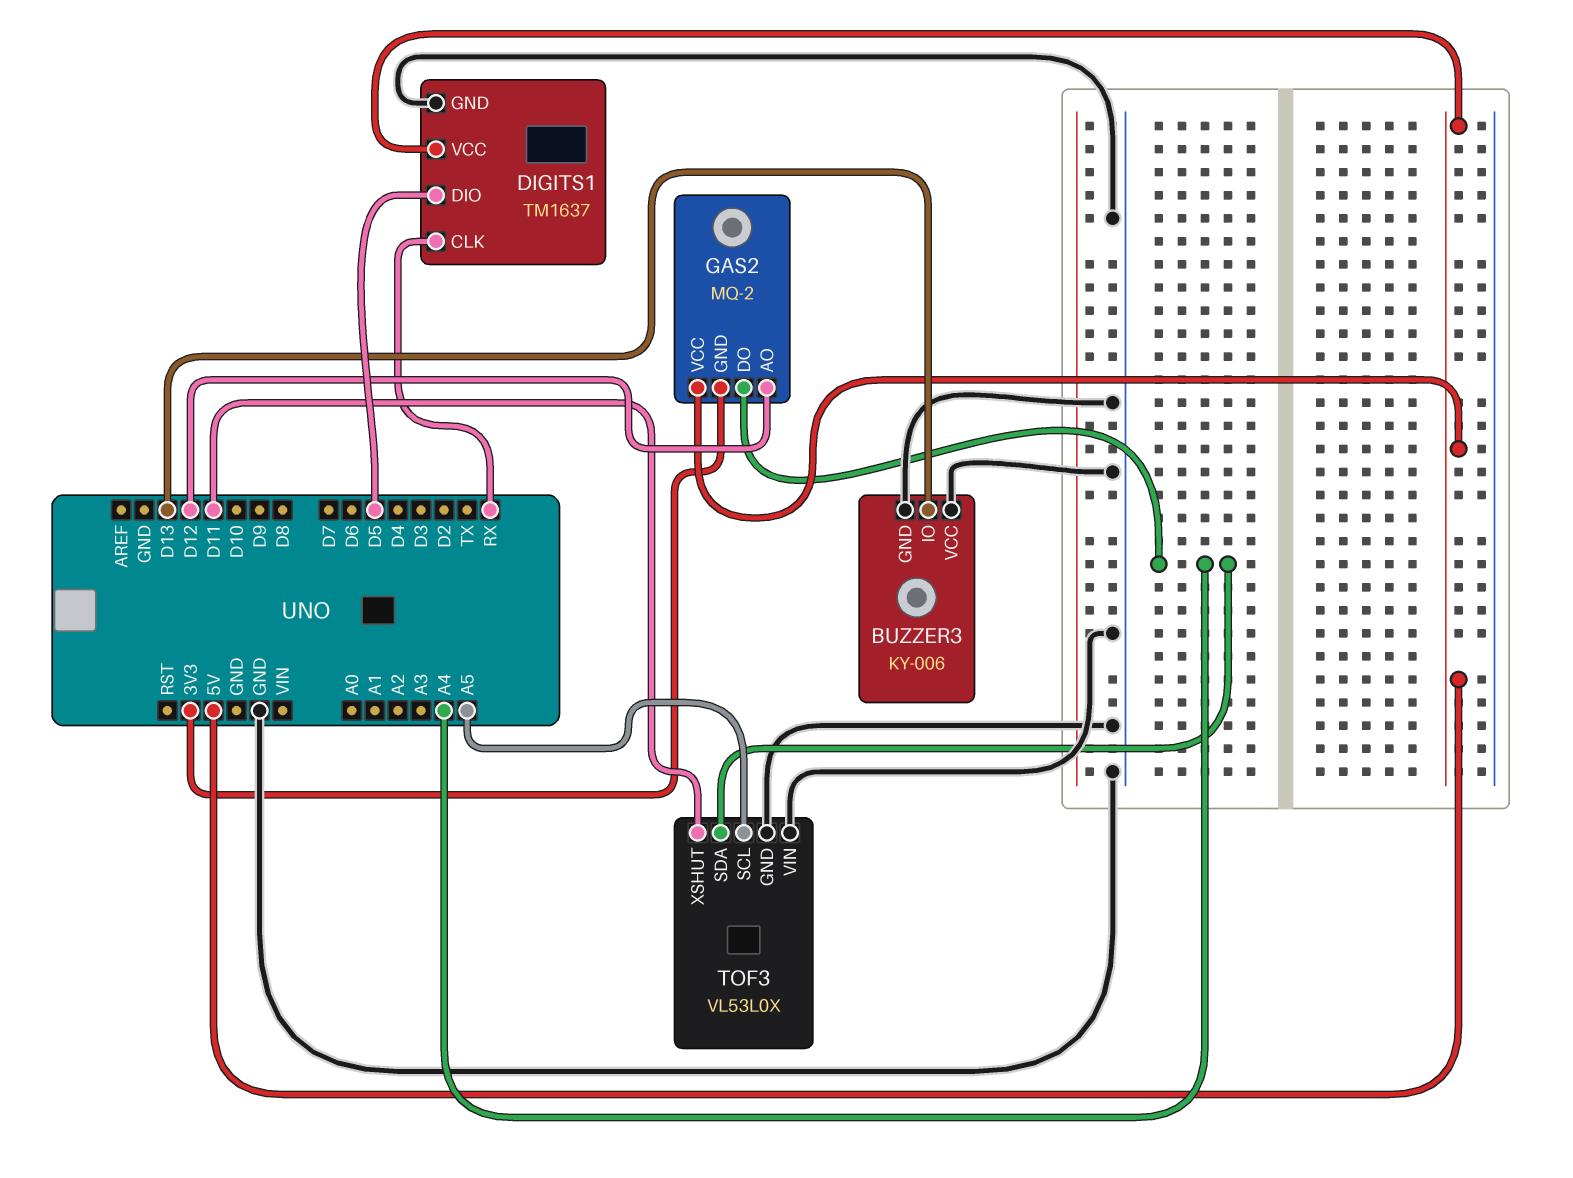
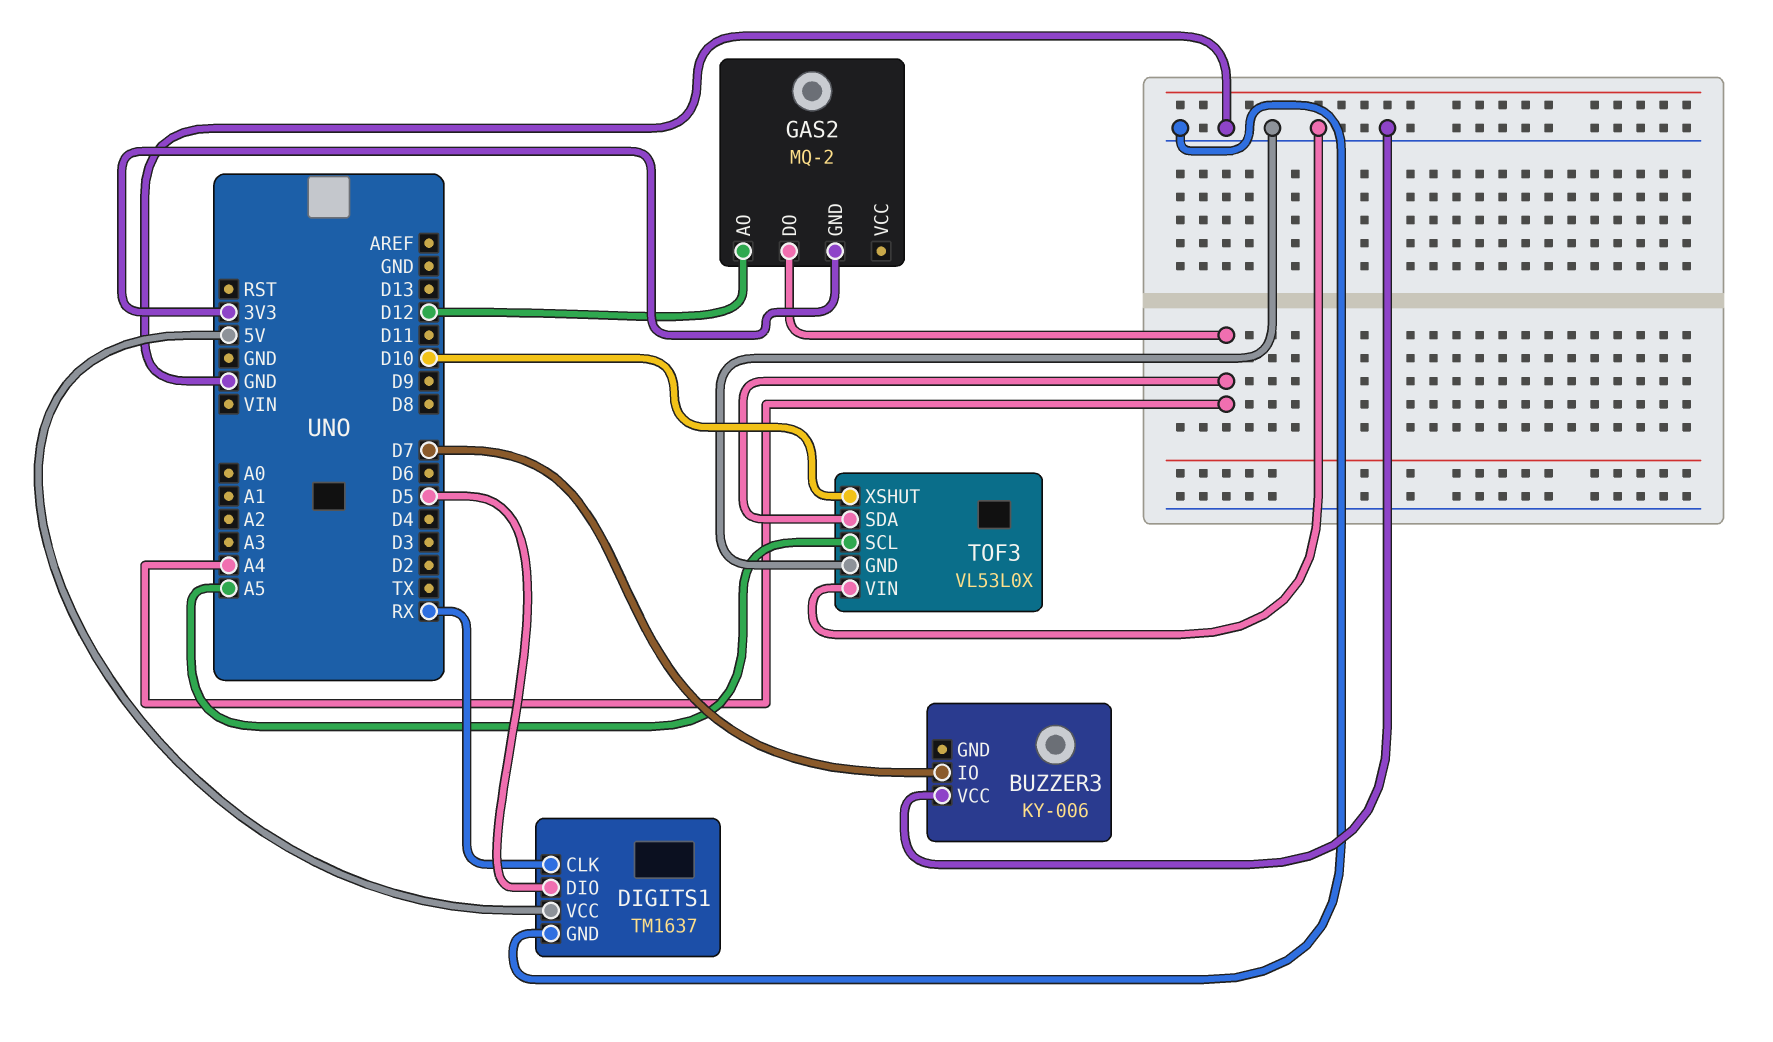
BUZZER3 pin GND: GND -> none
BUZZER3 pin IO: D13 -> D7
GAS2 pin VCC: 5V -> none
TOF3 pin XSHUT: D11 -> D10

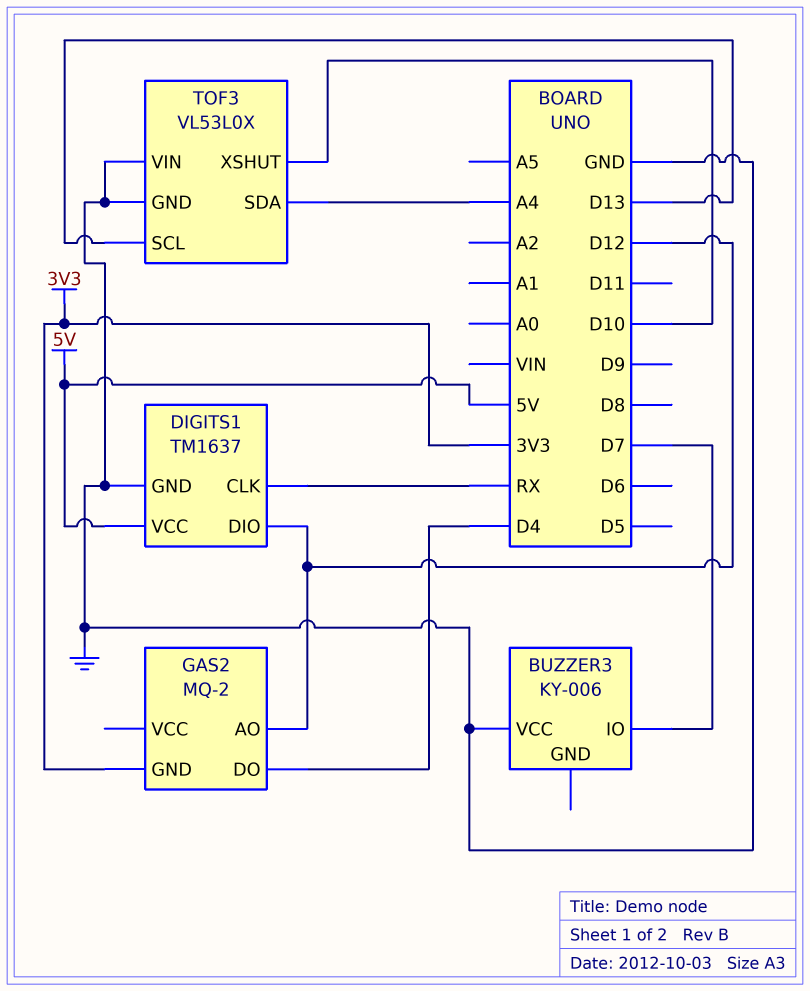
DIGITS1 pin DIO: D5 -> D12
GAS2 pin DO: A4 -> D4
TOF3 pin SCL: A5 -> D13

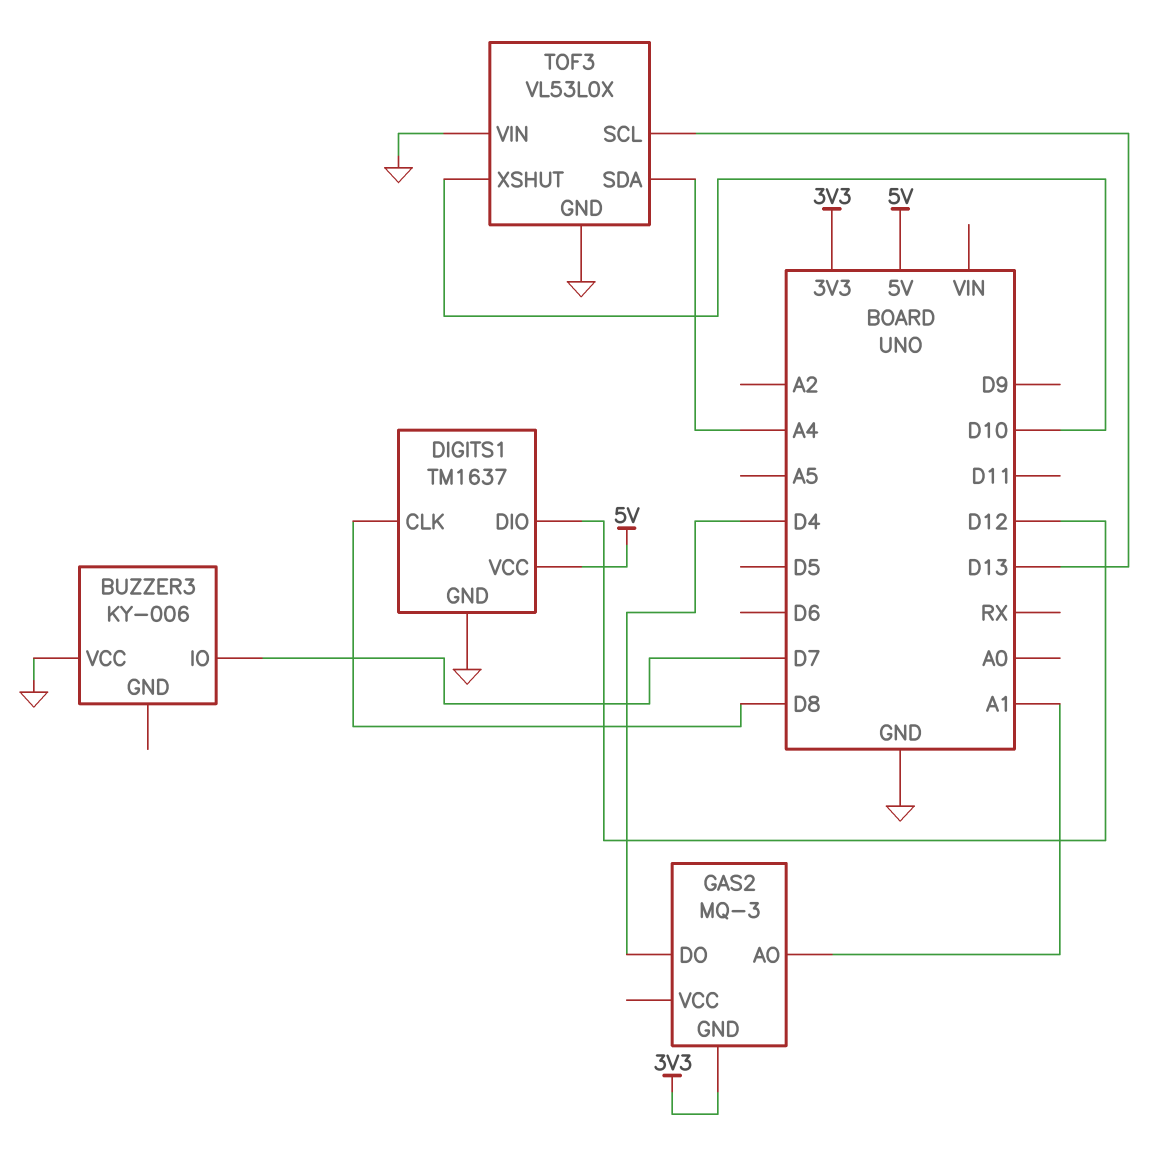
DIGITS1 pin CLK: RX -> D8
GAS2: MQ-2 -> MQ-3
GAS2 pin AO: D12 -> A1

